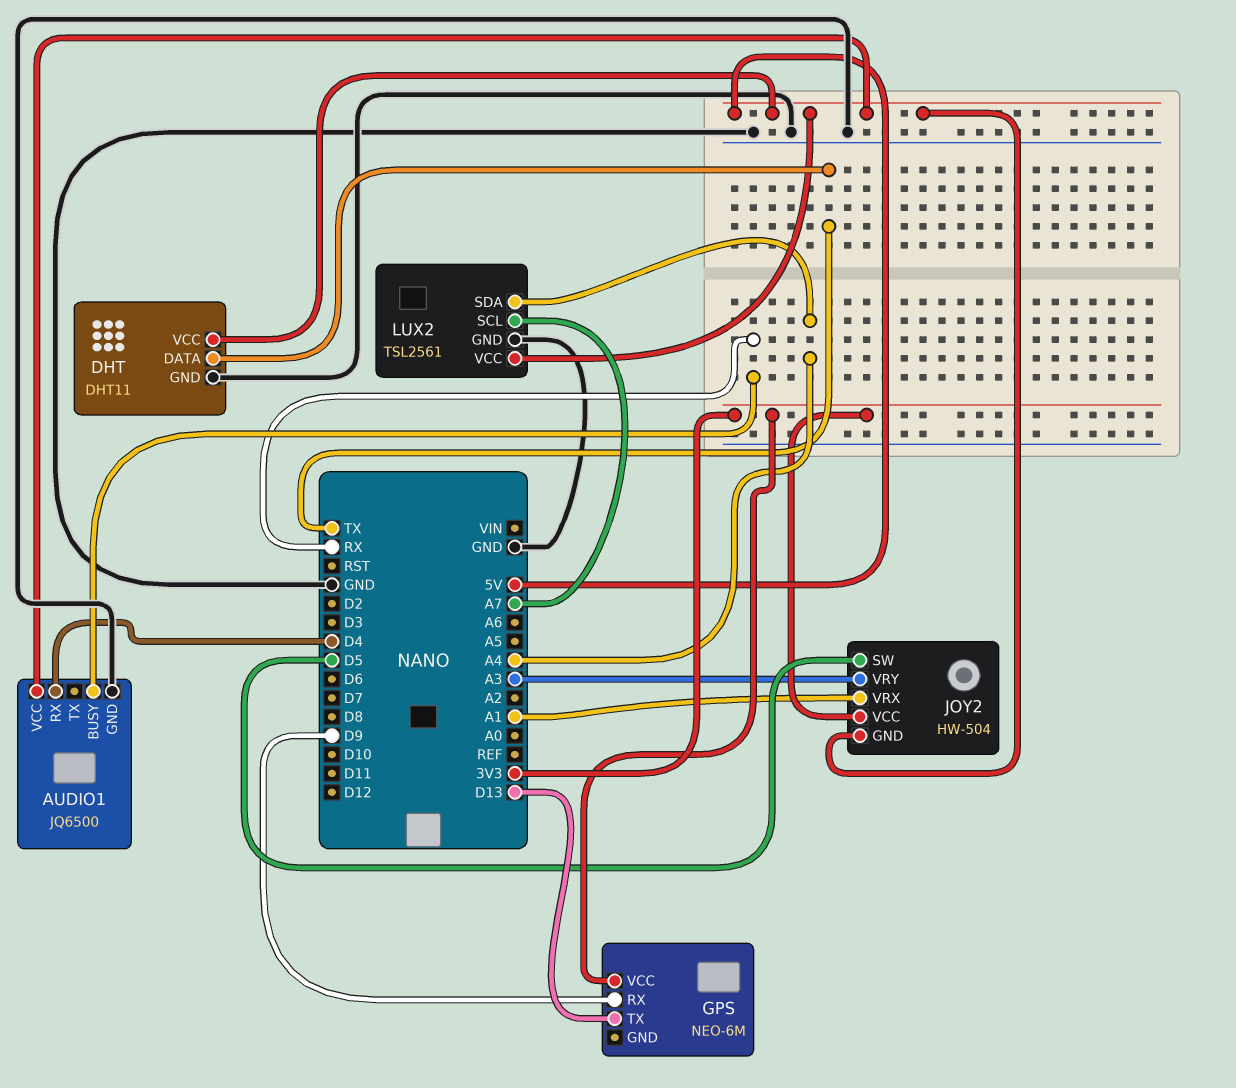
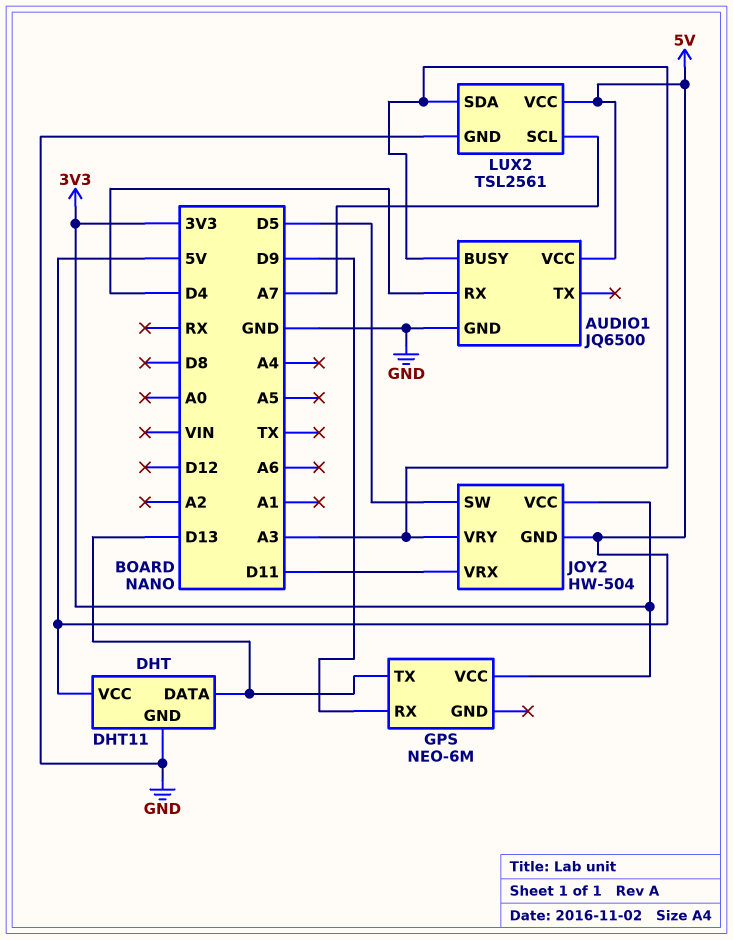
AUDIO1 pin BUSY: RX -> A3
DHT pin DATA: TX -> D13
JOY2 pin VRX: A1 -> D11
LUX2 pin SDA: A4 -> A3

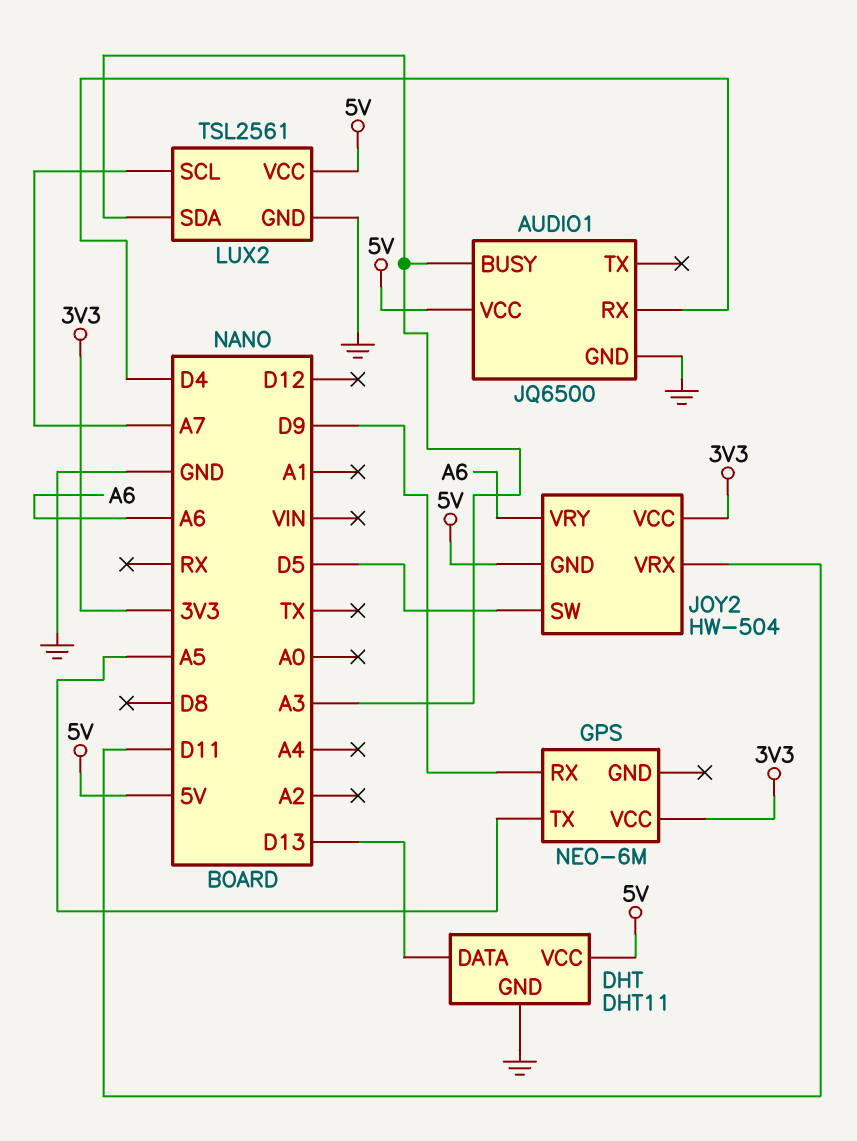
GPS pin TX: D13 -> A5
JOY2 pin VRY: A3 -> A6

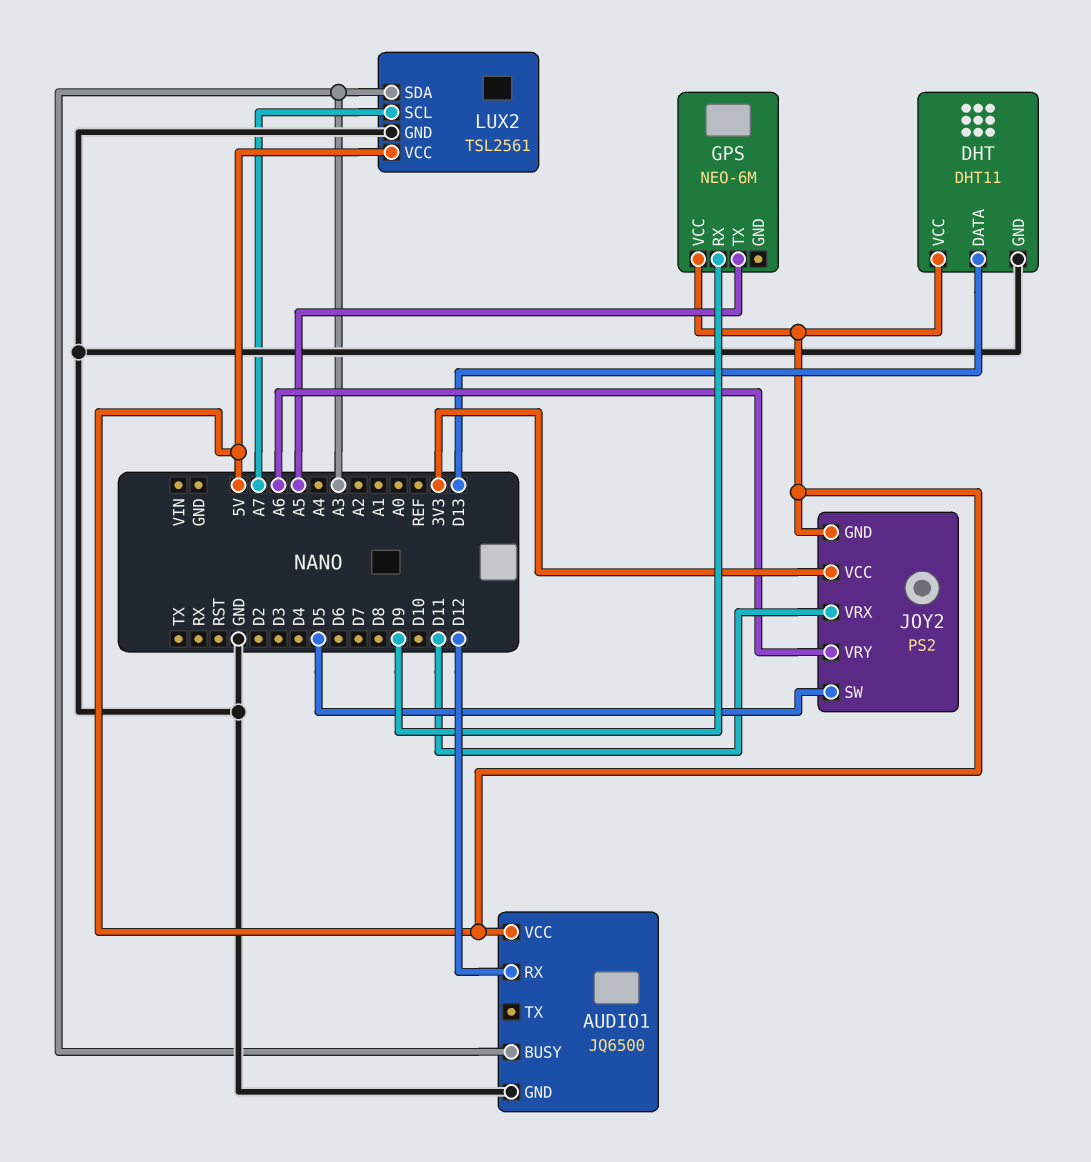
AUDIO1 pin RX: D4 -> D12
GPS pin VCC: 3V3 -> 5V
JOY2: HW-504 -> PS2

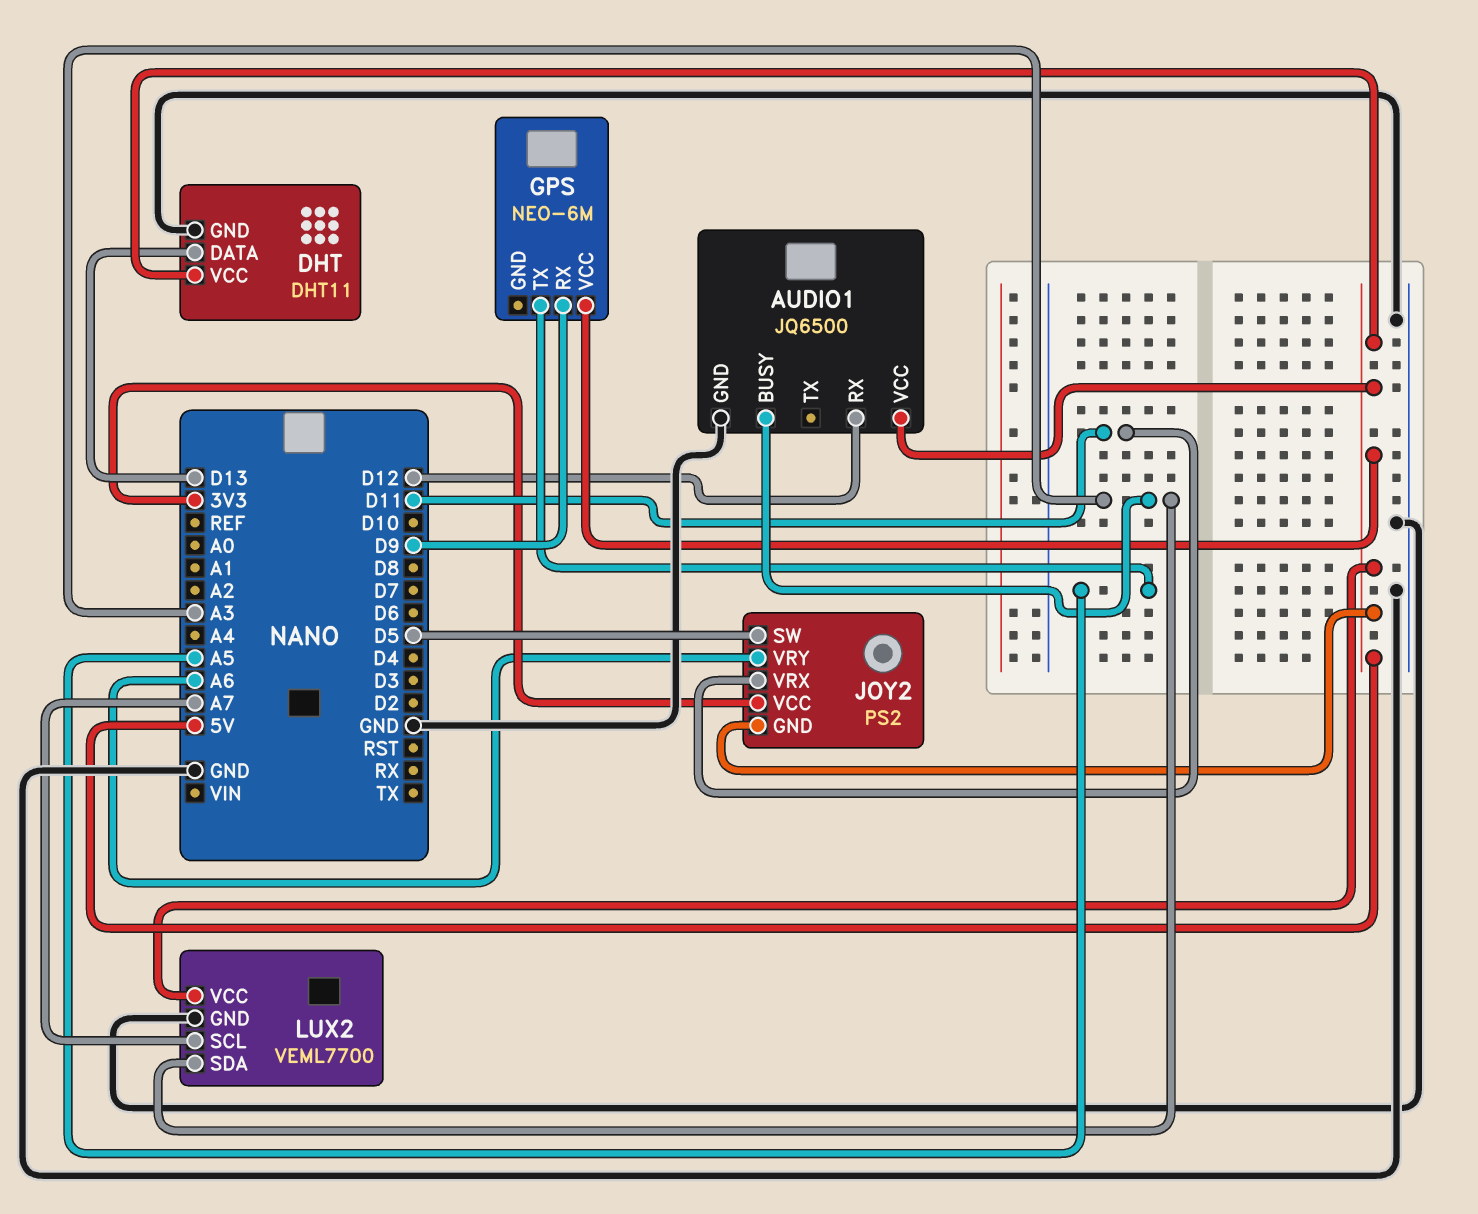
LUX2: TSL2561 -> VEML7700

